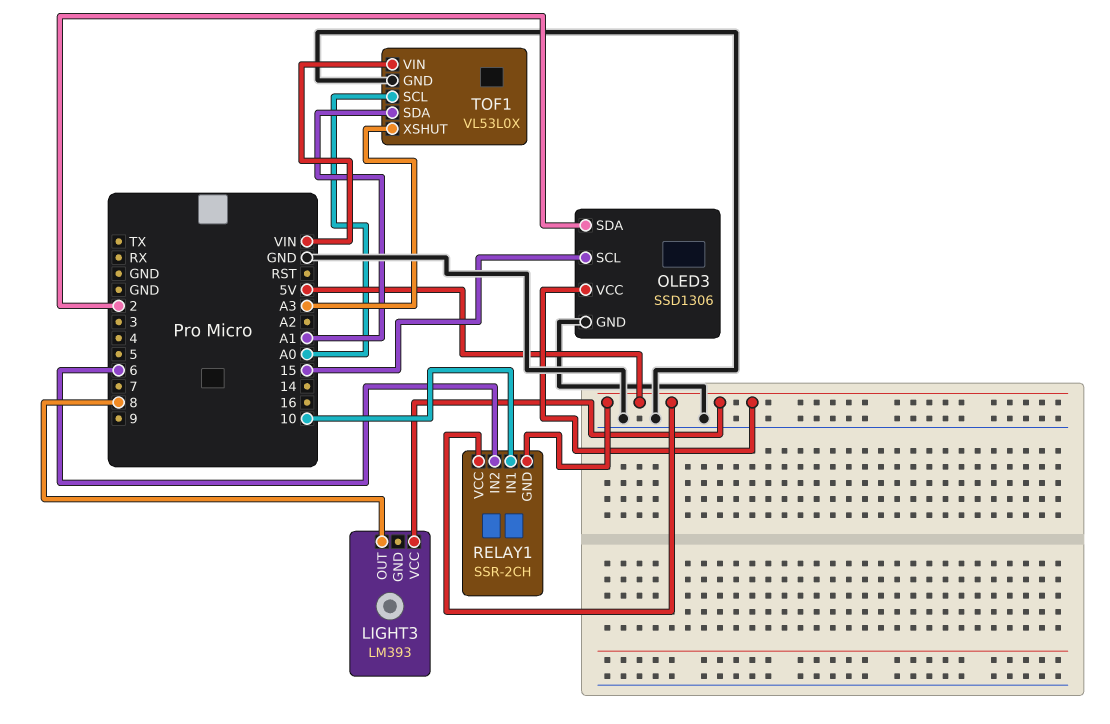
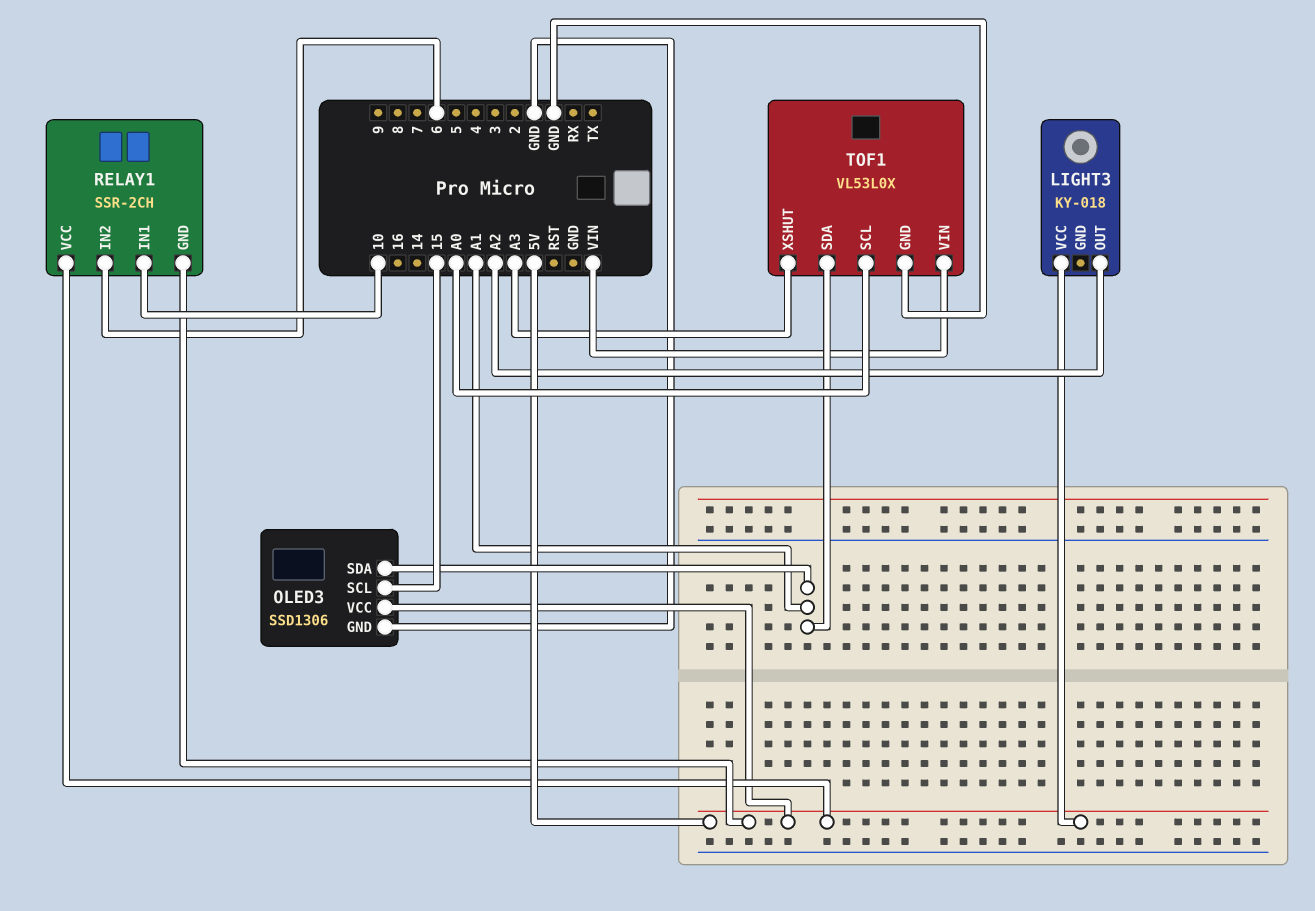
LIGHT3: LM393 -> KY-018
LIGHT3 pin OUT: 8 -> A2
OLED3 pin SDA: 2 -> A1

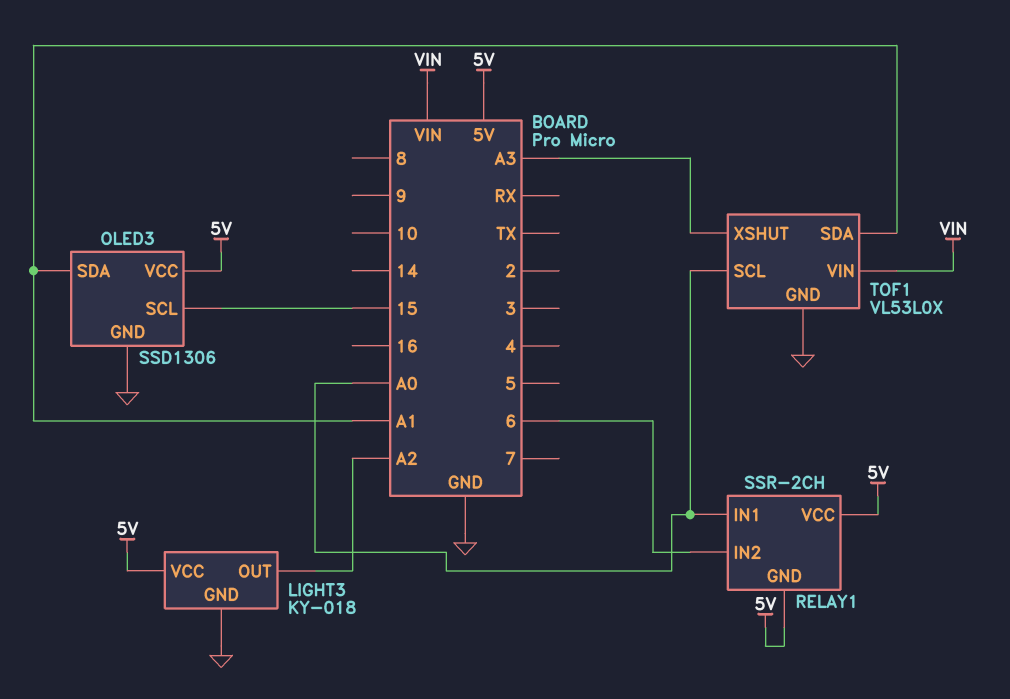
LIGHT3 pin GND: none -> GND
RELAY1 pin IN1: 10 -> A0

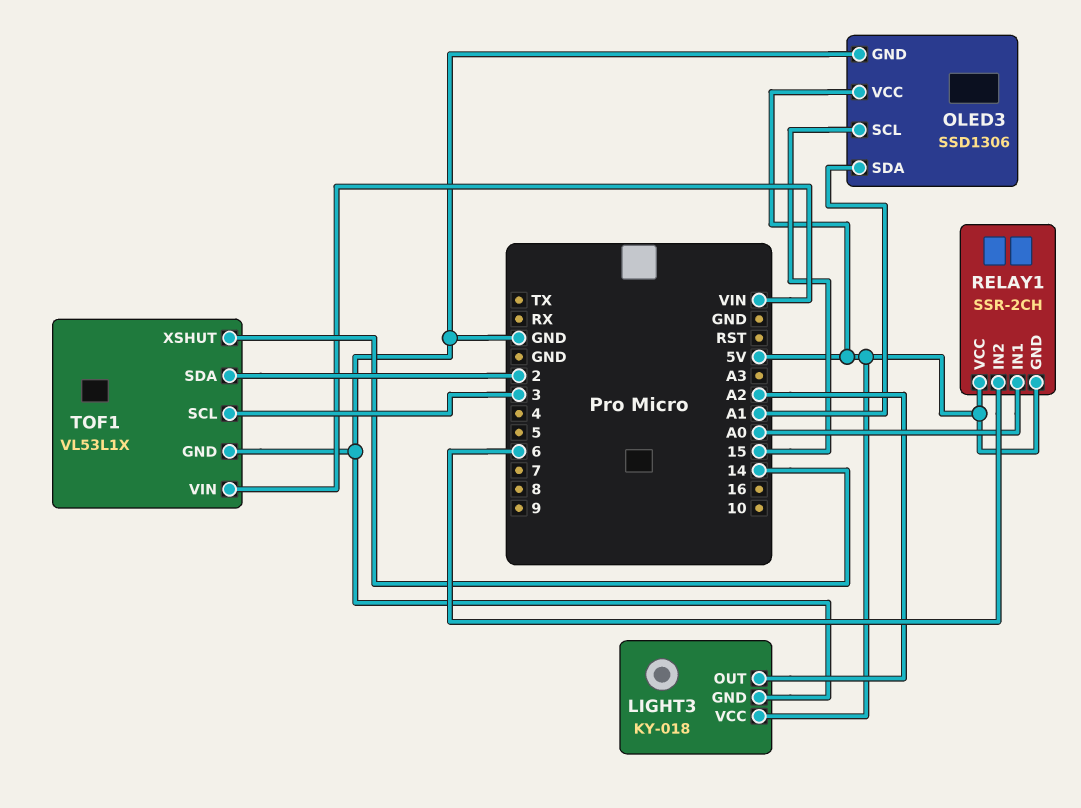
TOF1: VL53L0X -> VL53L1X
TOF1 pin SCL: A0 -> 3
TOF1 pin SDA: A1 -> 2
TOF1 pin XSHUT: A3 -> 14

